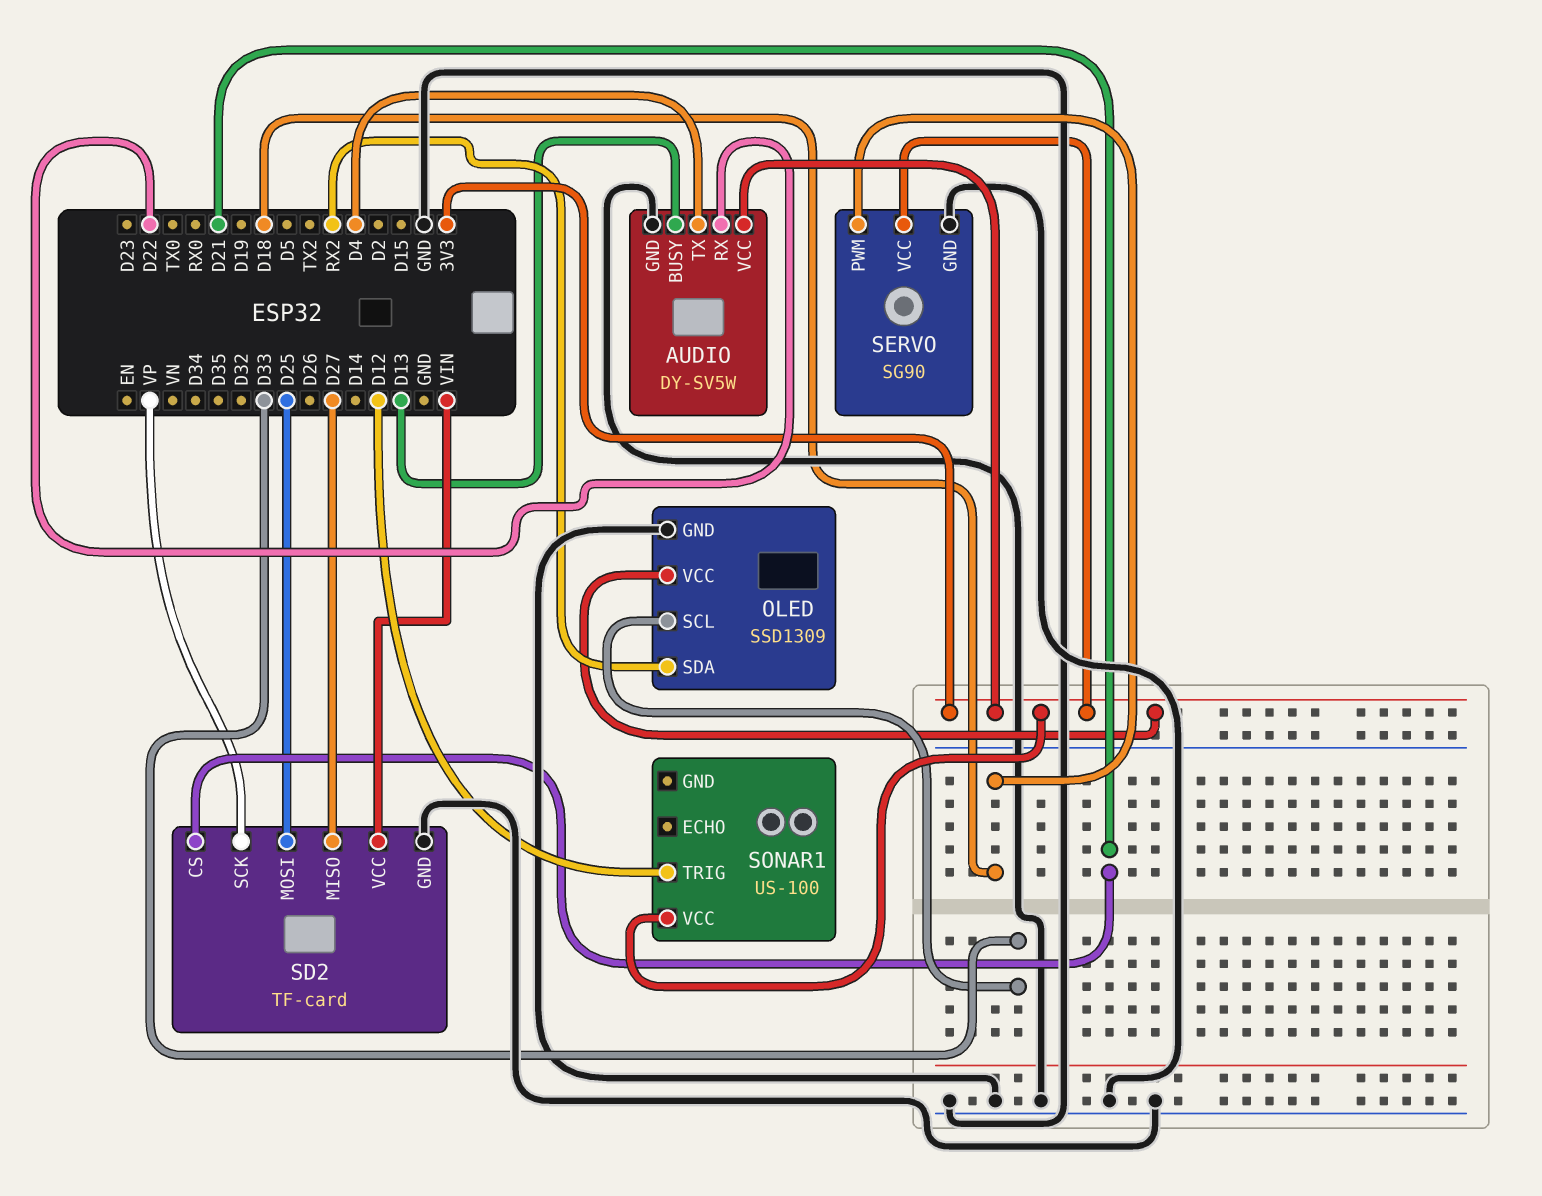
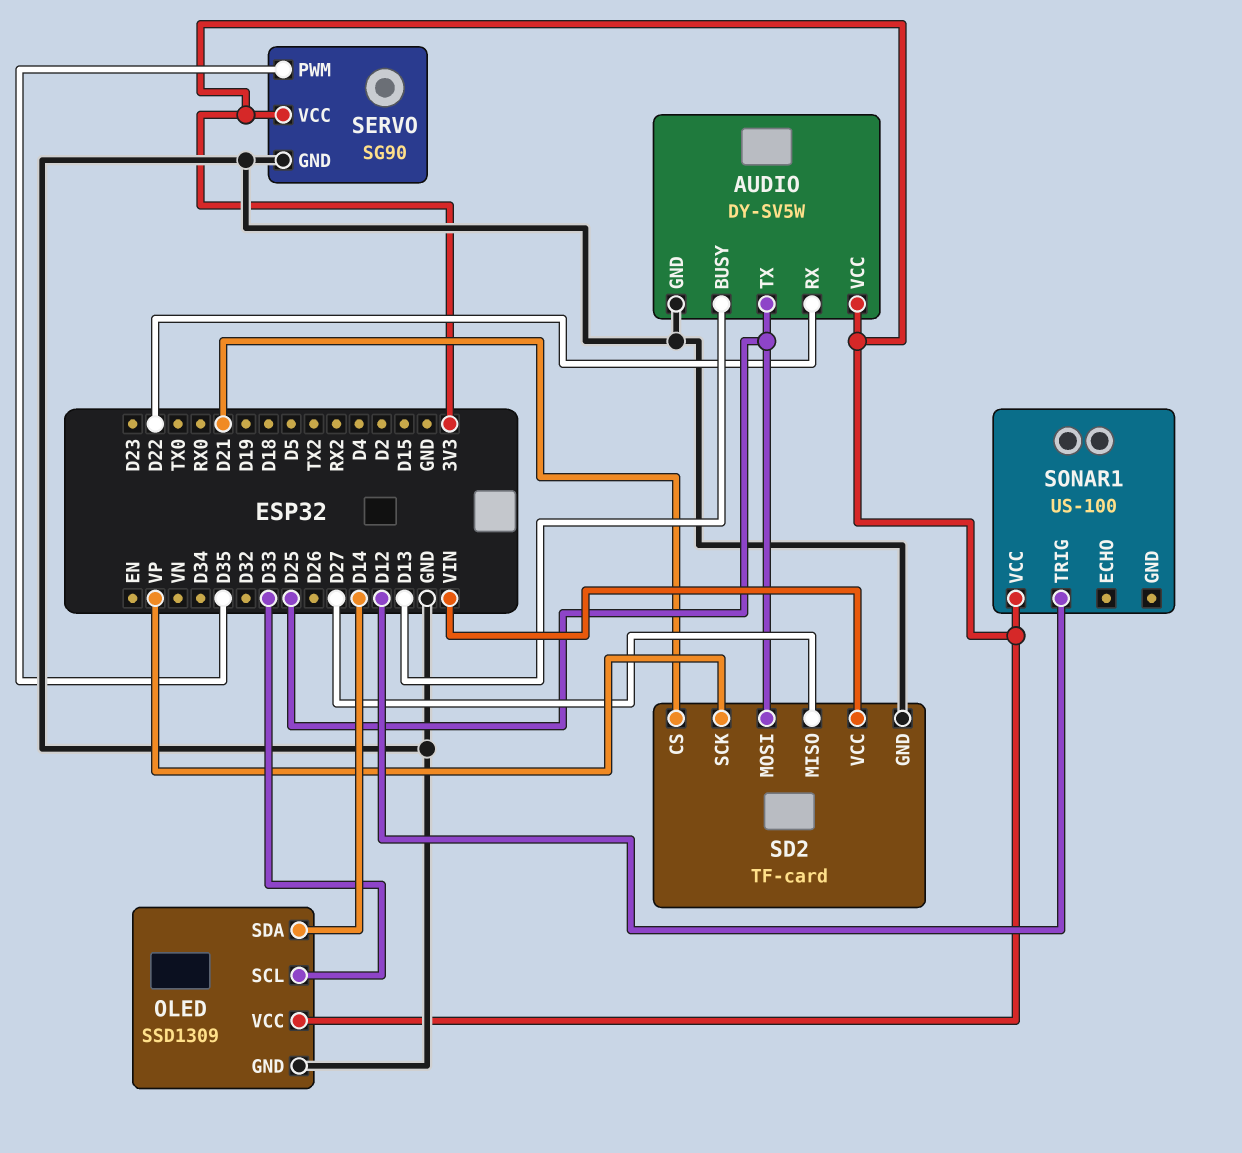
AUDIO pin TX: D4 -> D25
OLED pin SDA: RX2 -> D14
SERVO pin PWM: D18 -> D35

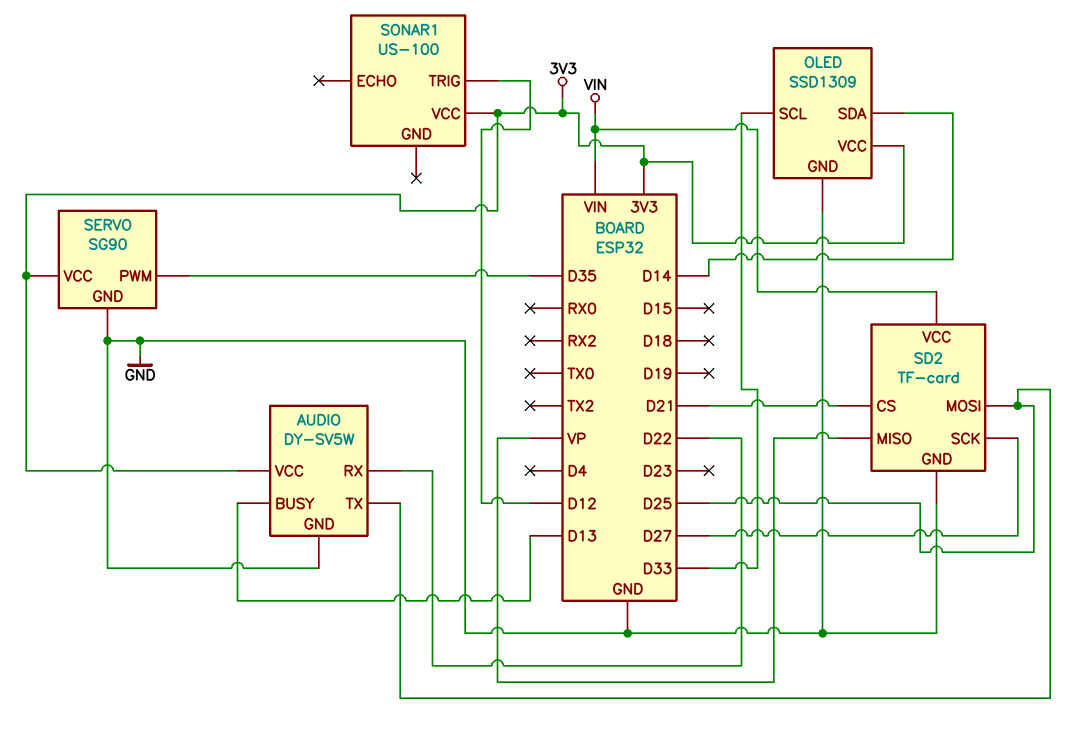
SD2 pin MISO: D27 -> VP
SD2 pin SCK: VP -> D27

